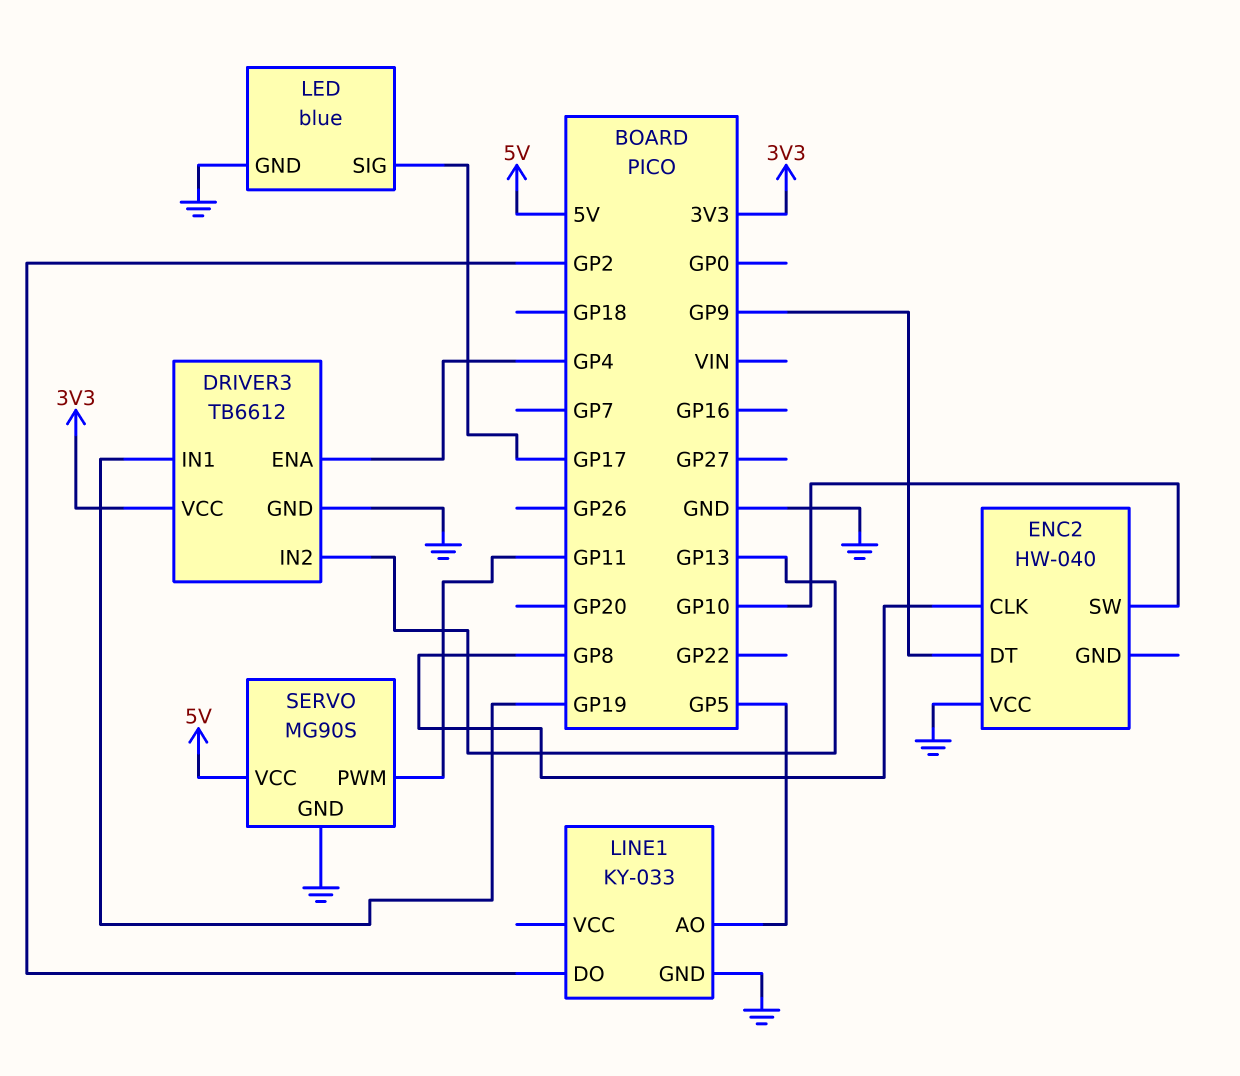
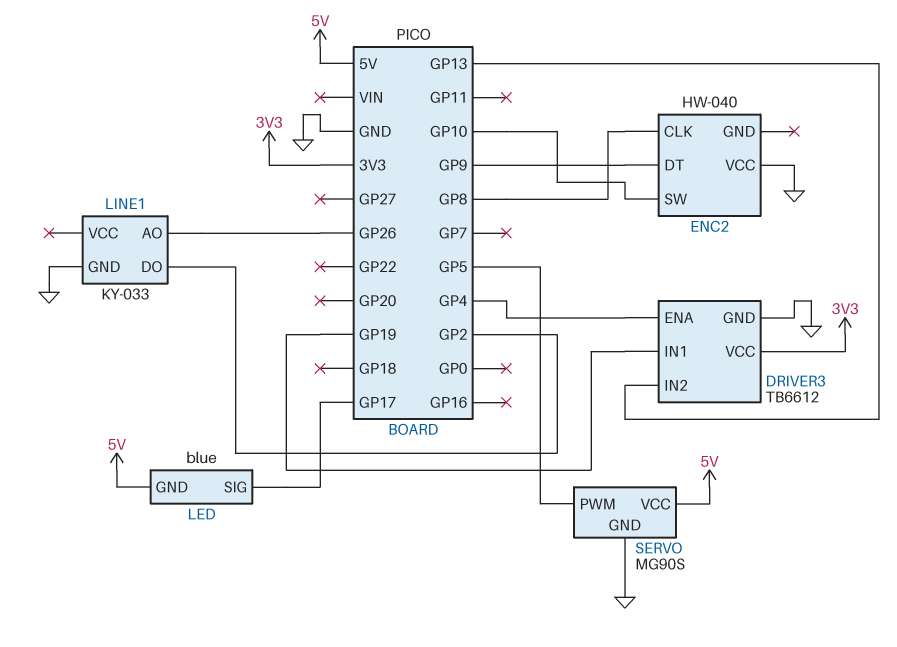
LED pin GND: GND -> 5V
LINE1 pin AO: GP5 -> GP26
SERVO pin PWM: GP11 -> GP5

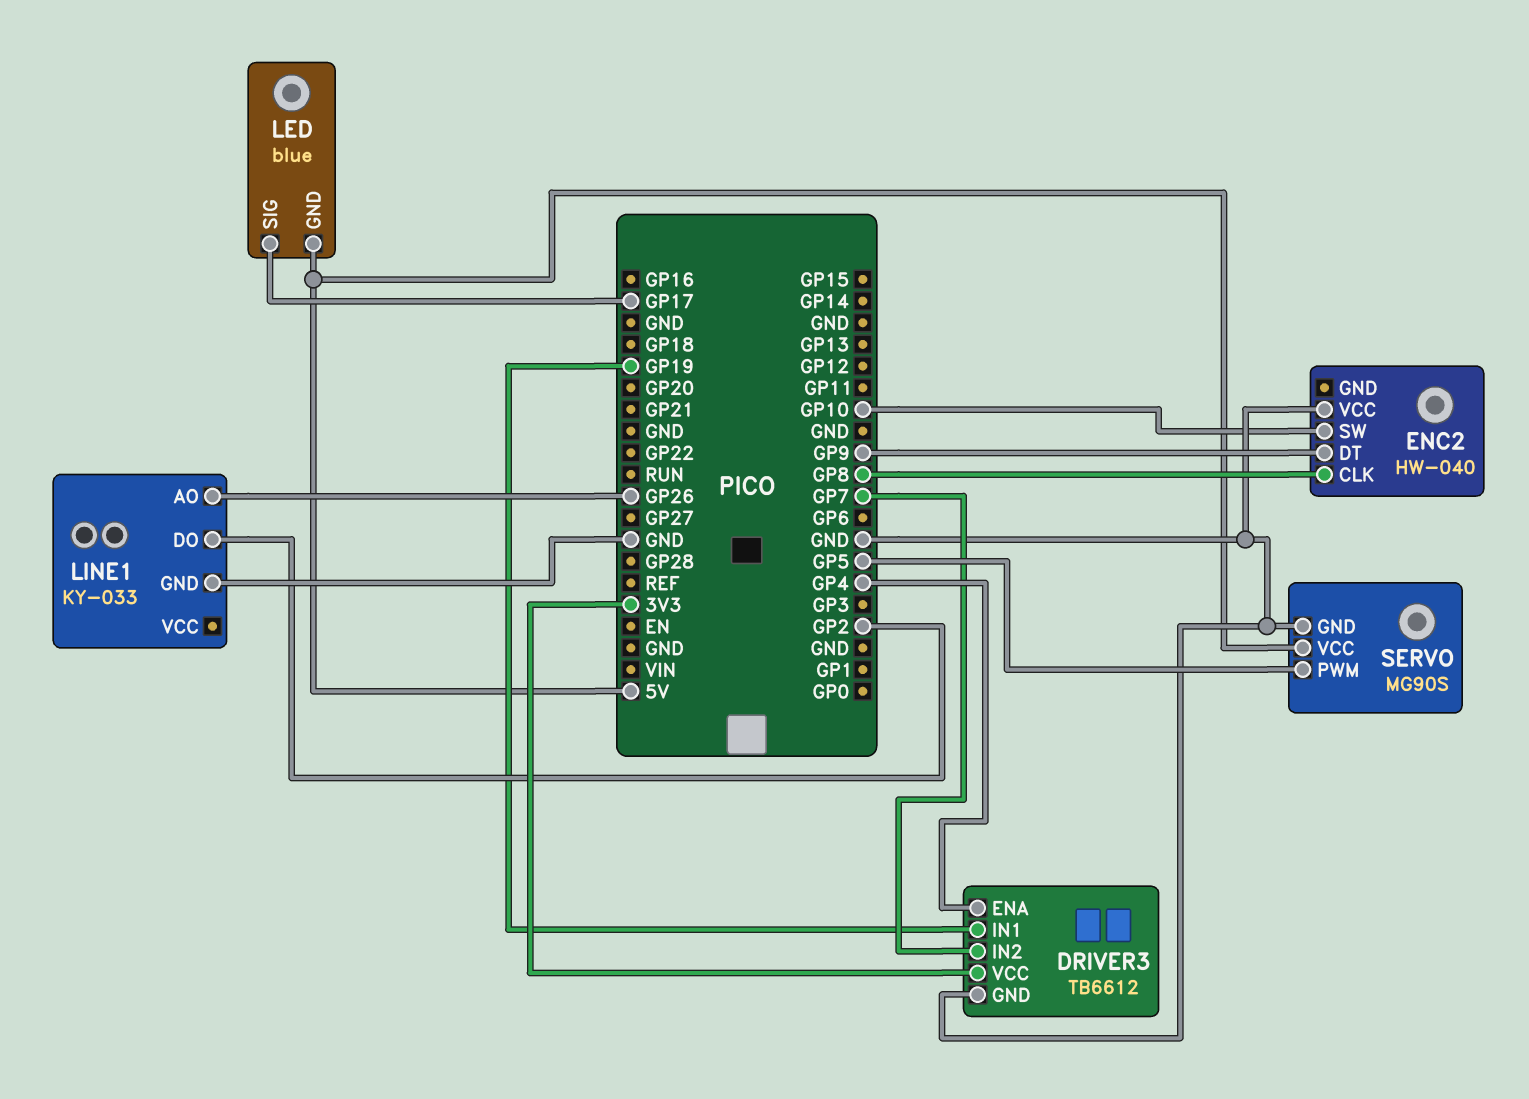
DRIVER3 pin IN2: GP13 -> GP7

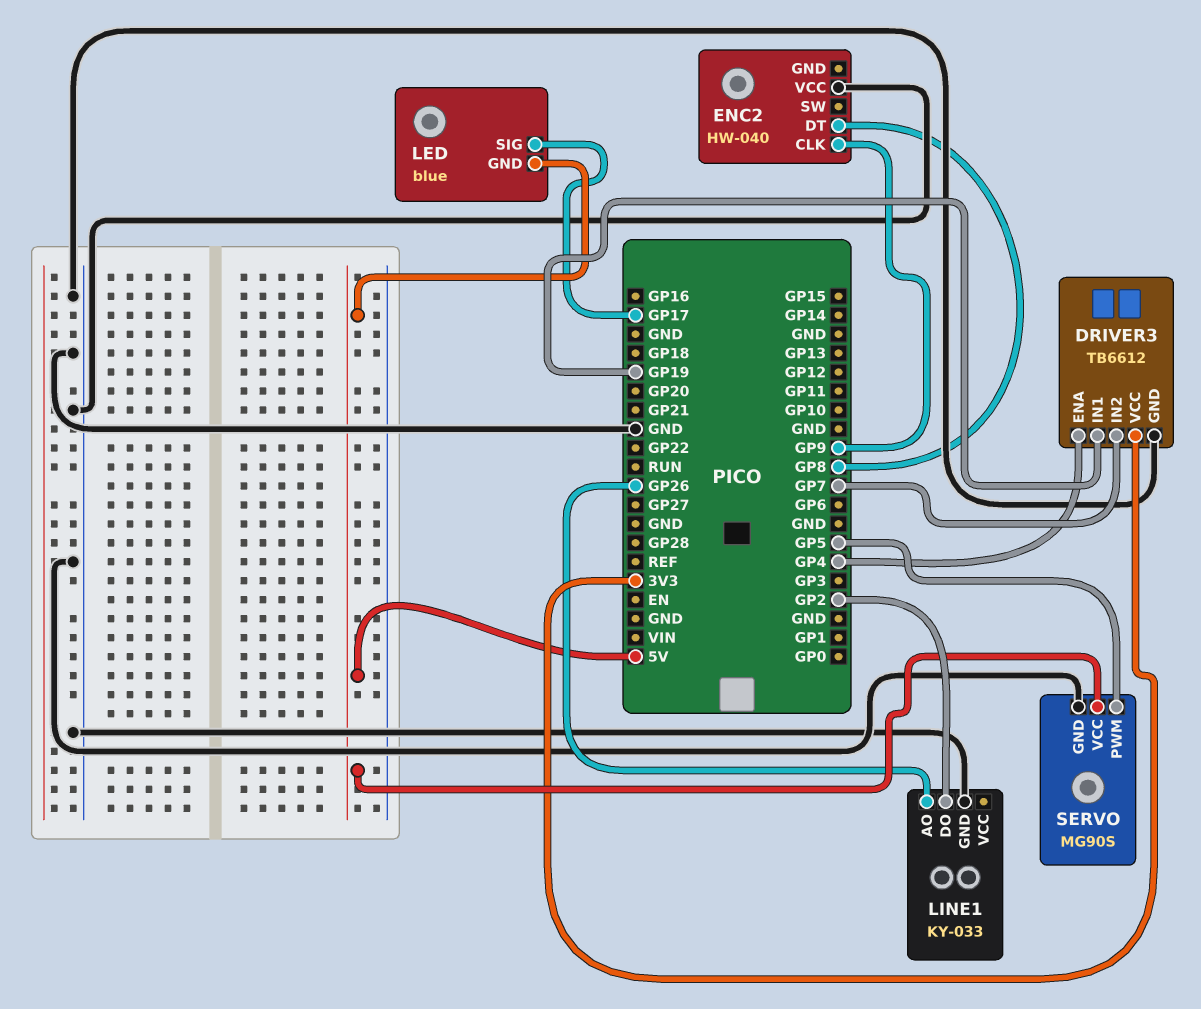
ENC2 pin CLK: GP8 -> GP9
ENC2 pin DT: GP9 -> GP8
ENC2 pin SW: GP10 -> none

